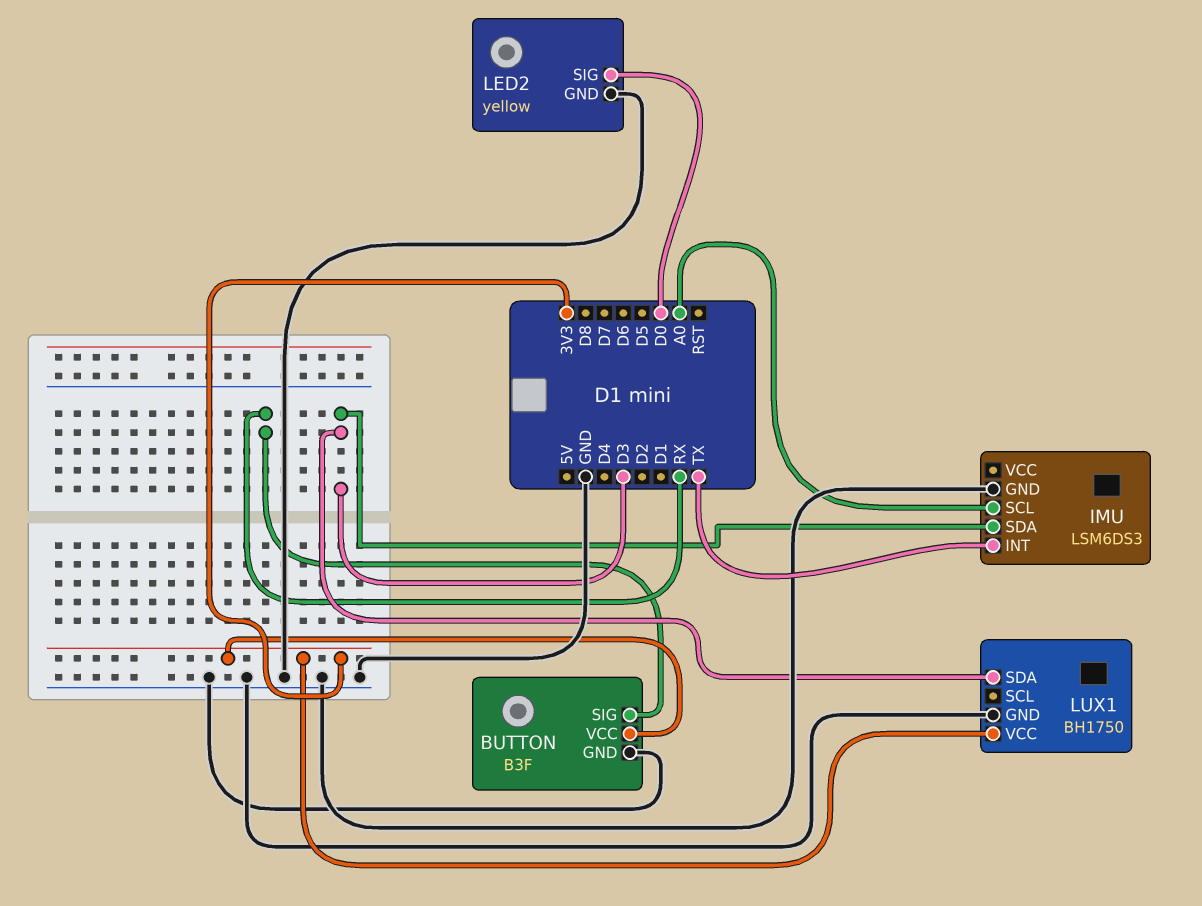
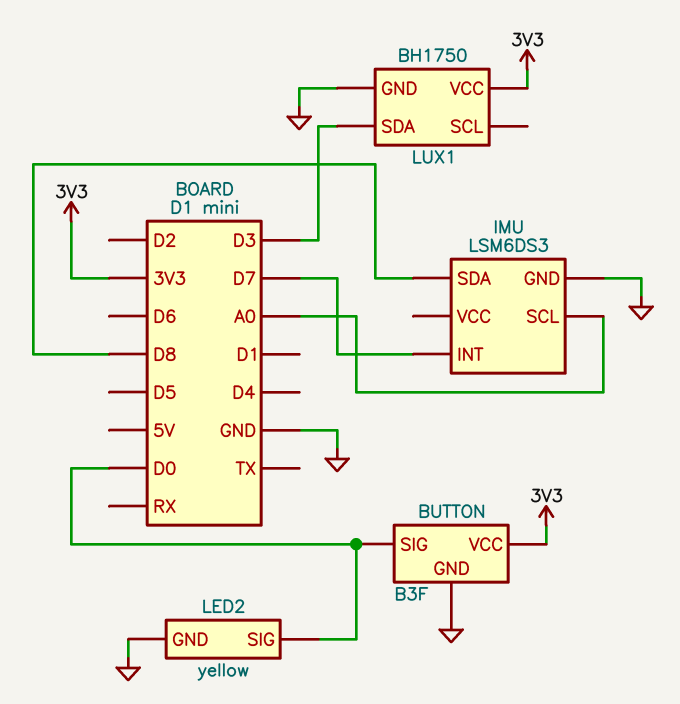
BUTTON pin SIG: RX -> D0
IMU pin INT: TX -> D7
IMU pin SDA: D3 -> D8

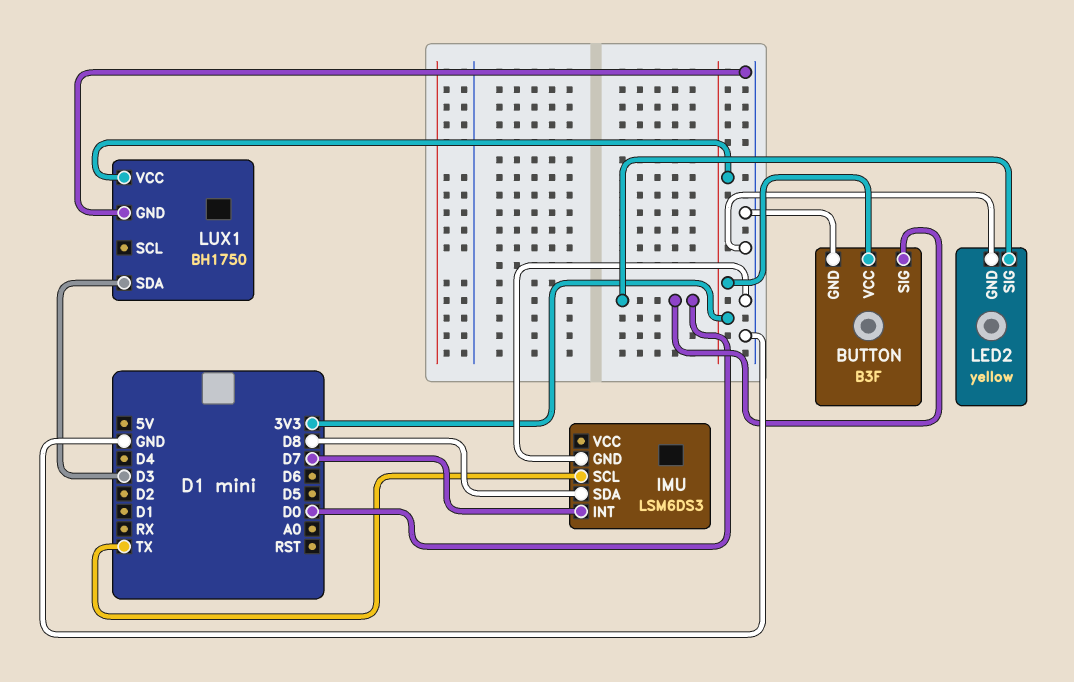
IMU pin SCL: A0 -> TX

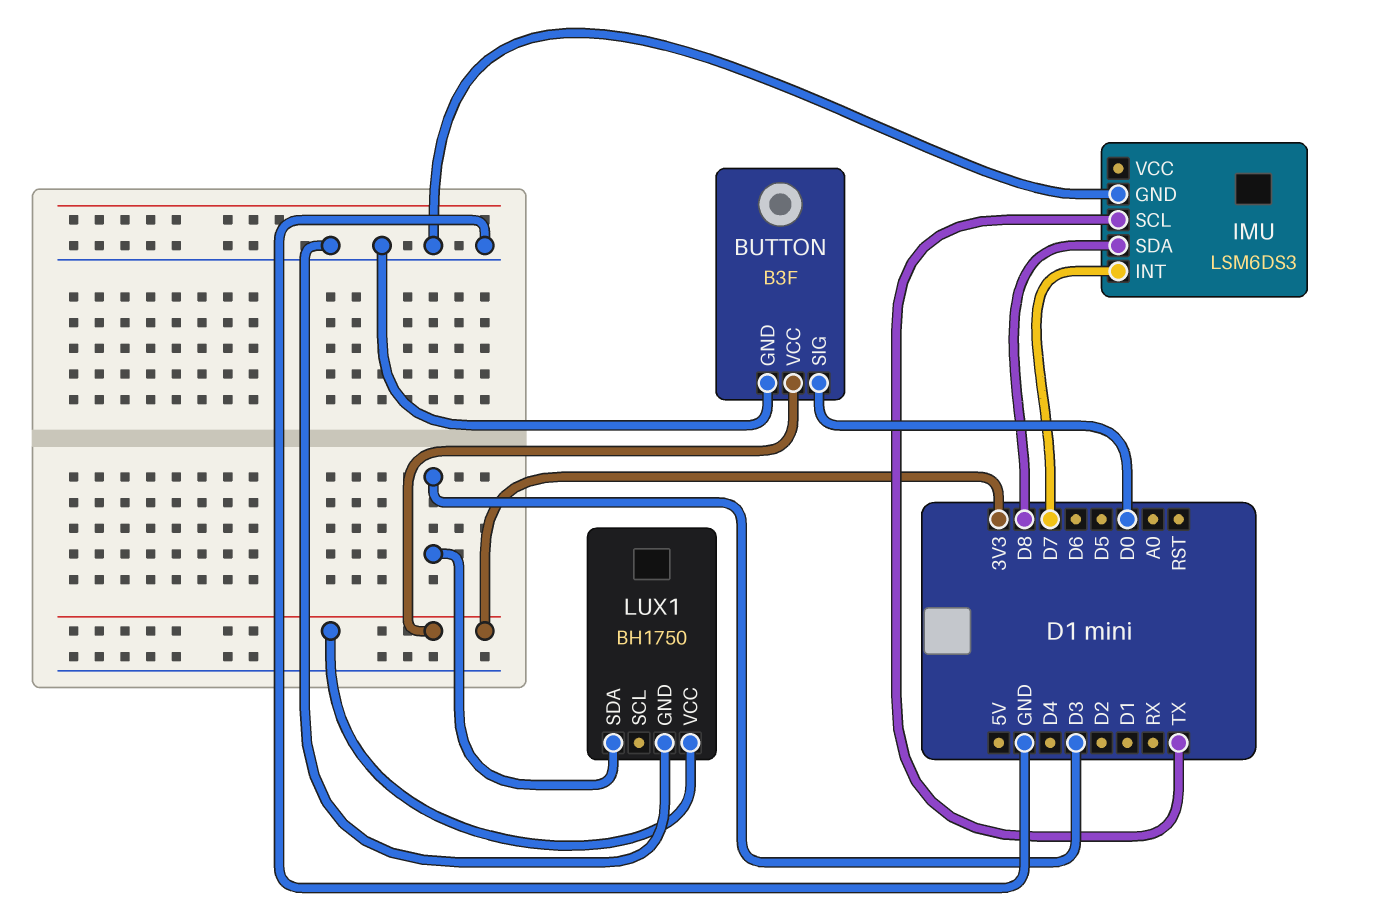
LED2: yellow -> none
LED2 pin GND: GND -> none
LED2 pin SIG: D0 -> none

